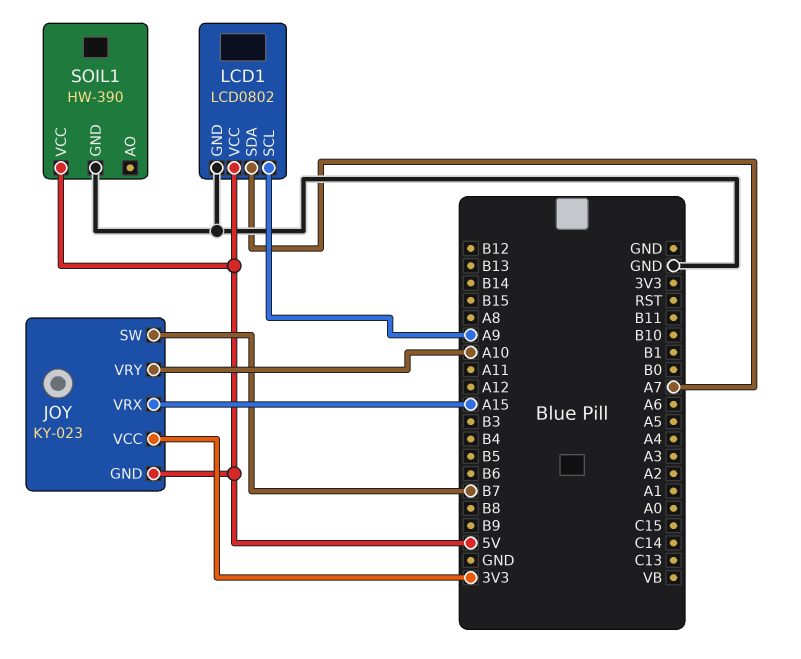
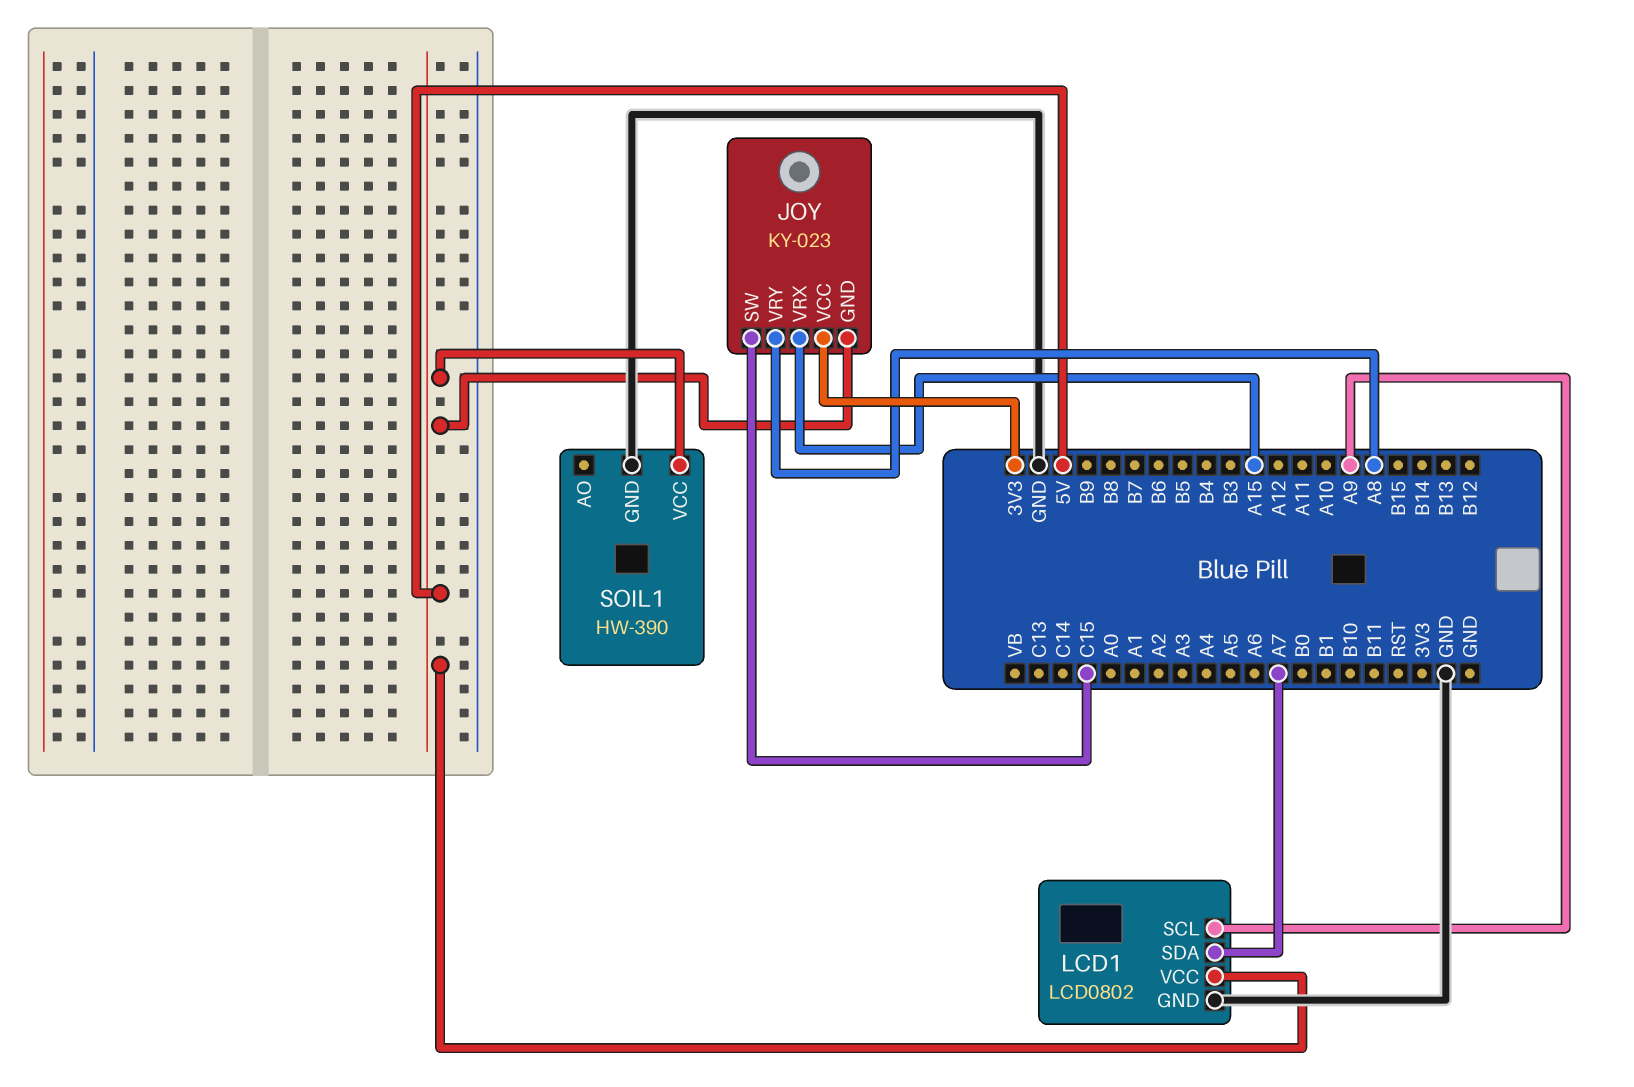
JOY pin SW: B7 -> C15
JOY pin VRY: A10 -> A8

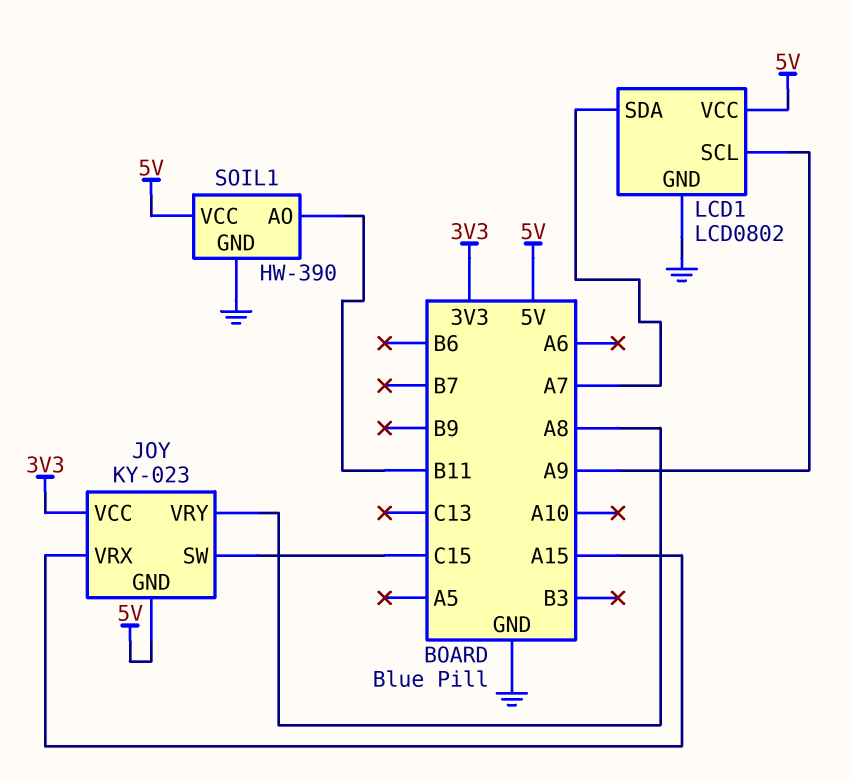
SOIL1 pin AO: none -> B11

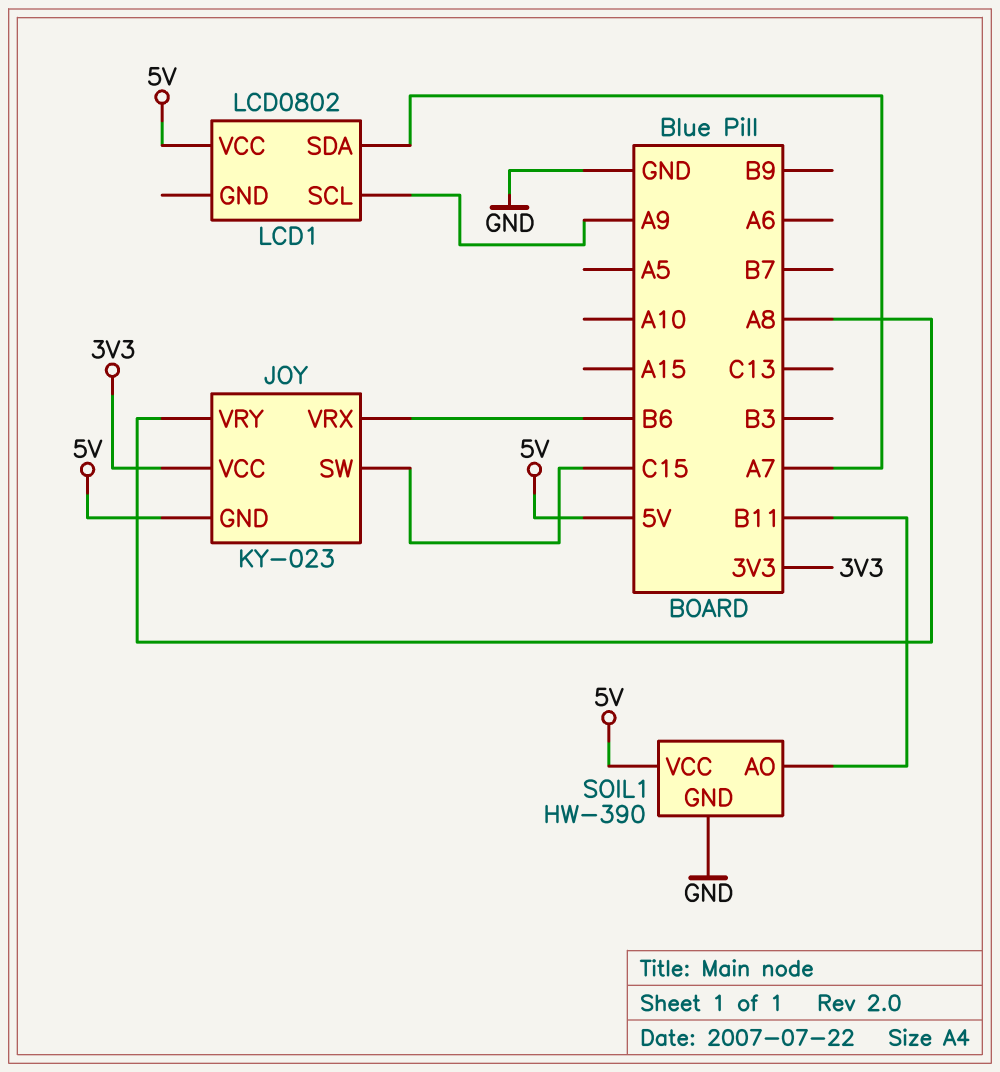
JOY pin VRX: A15 -> B6
LCD1 pin GND: GND -> none

